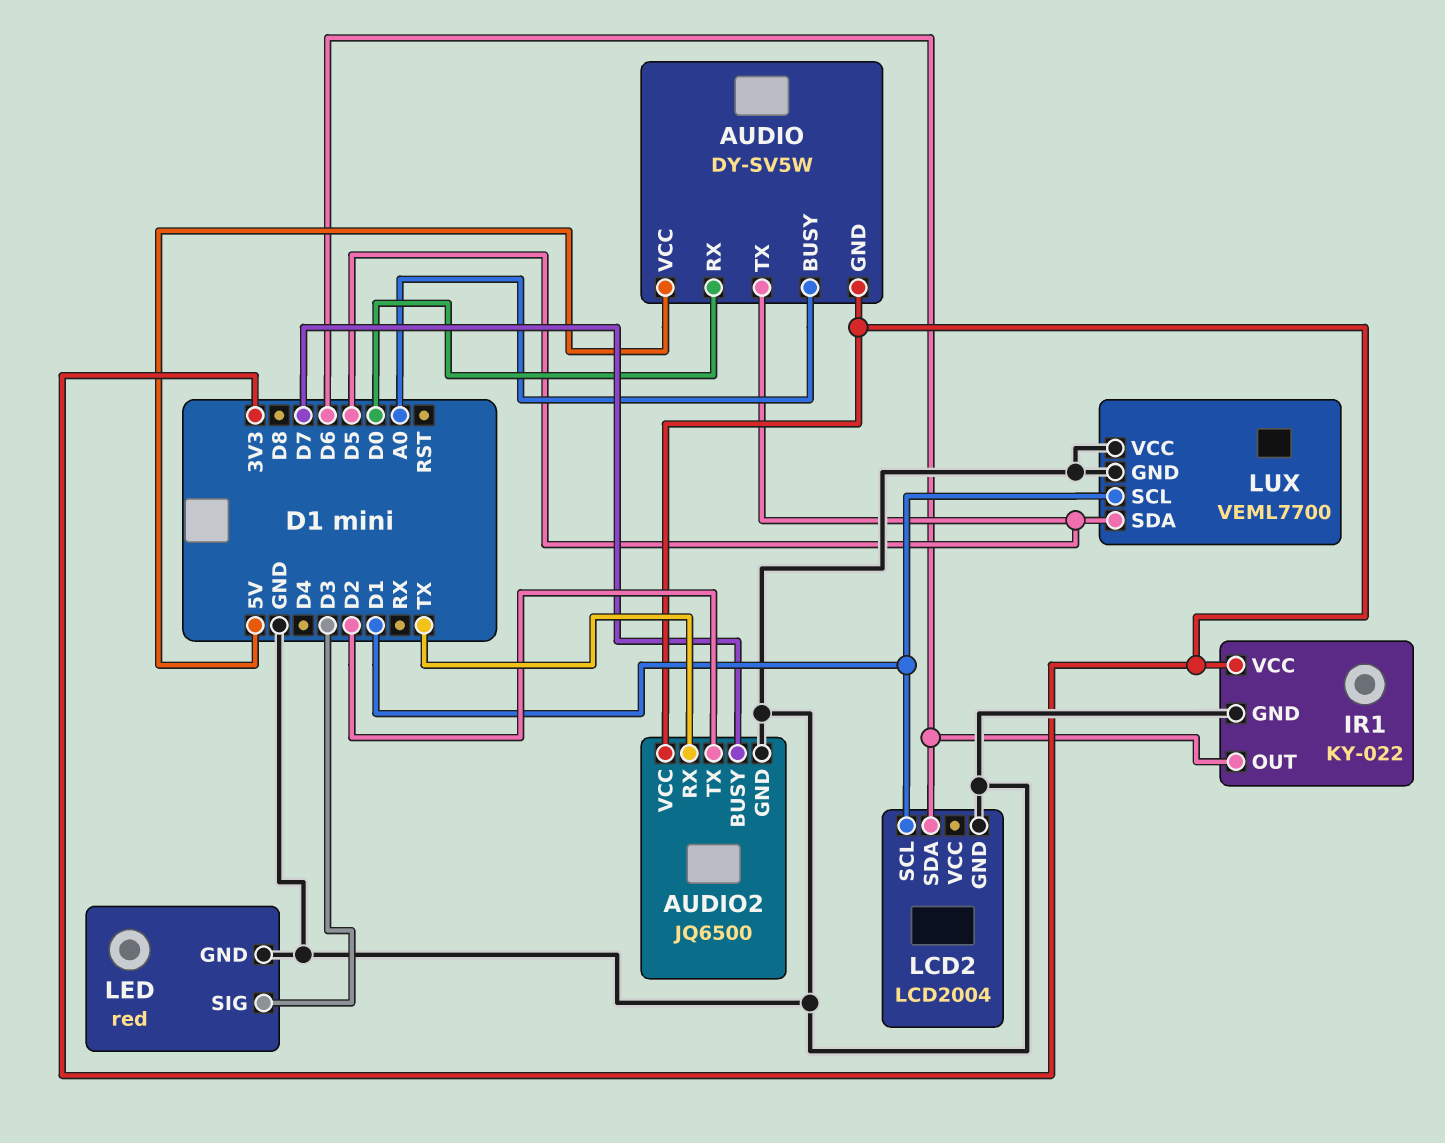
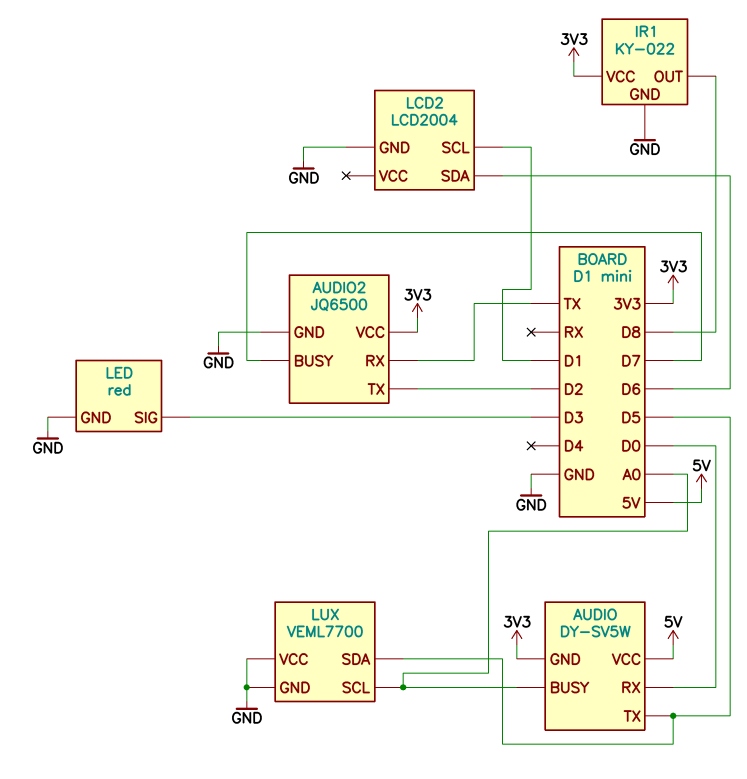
IR1 pin OUT: D6 -> D8
LUX pin SCL: D1 -> A0

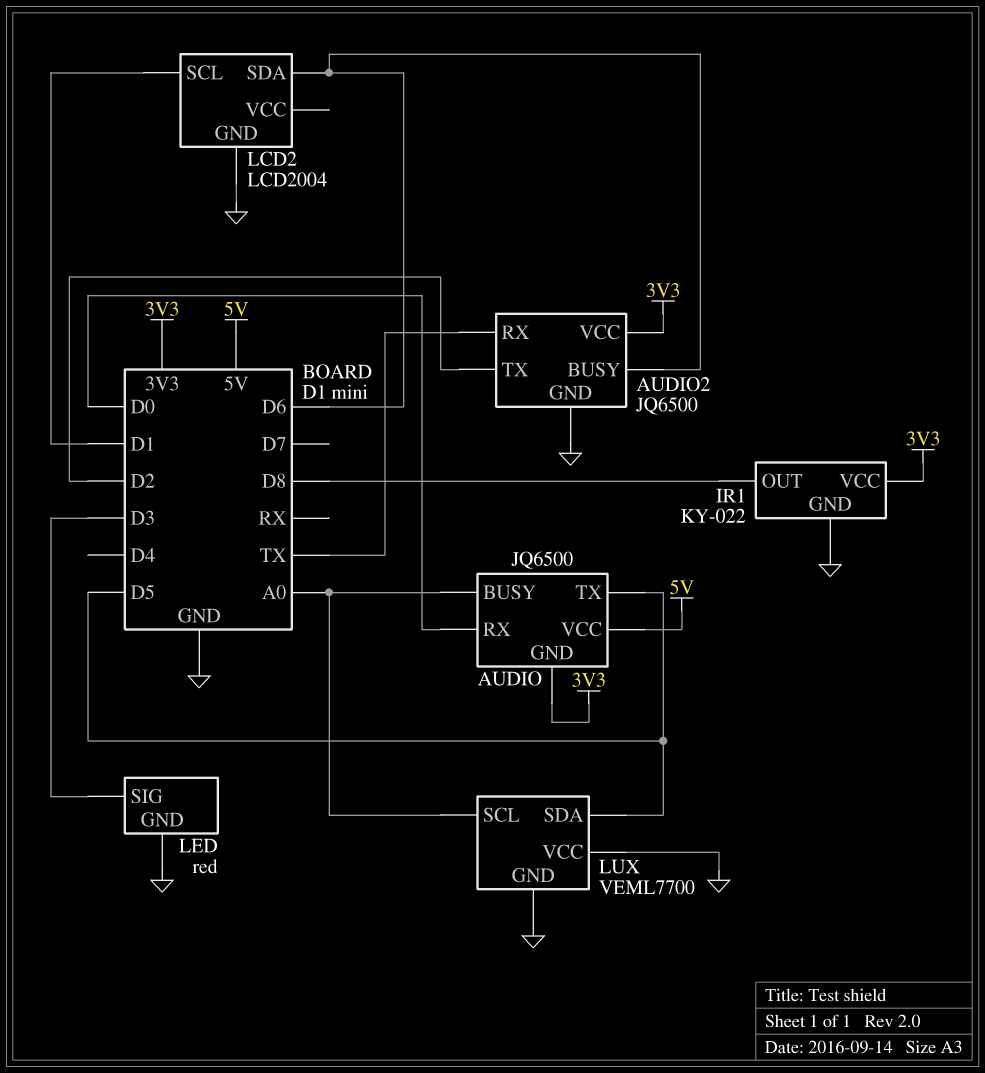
AUDIO: DY-SV5W -> JQ6500
AUDIO2 pin BUSY: D7 -> D6

